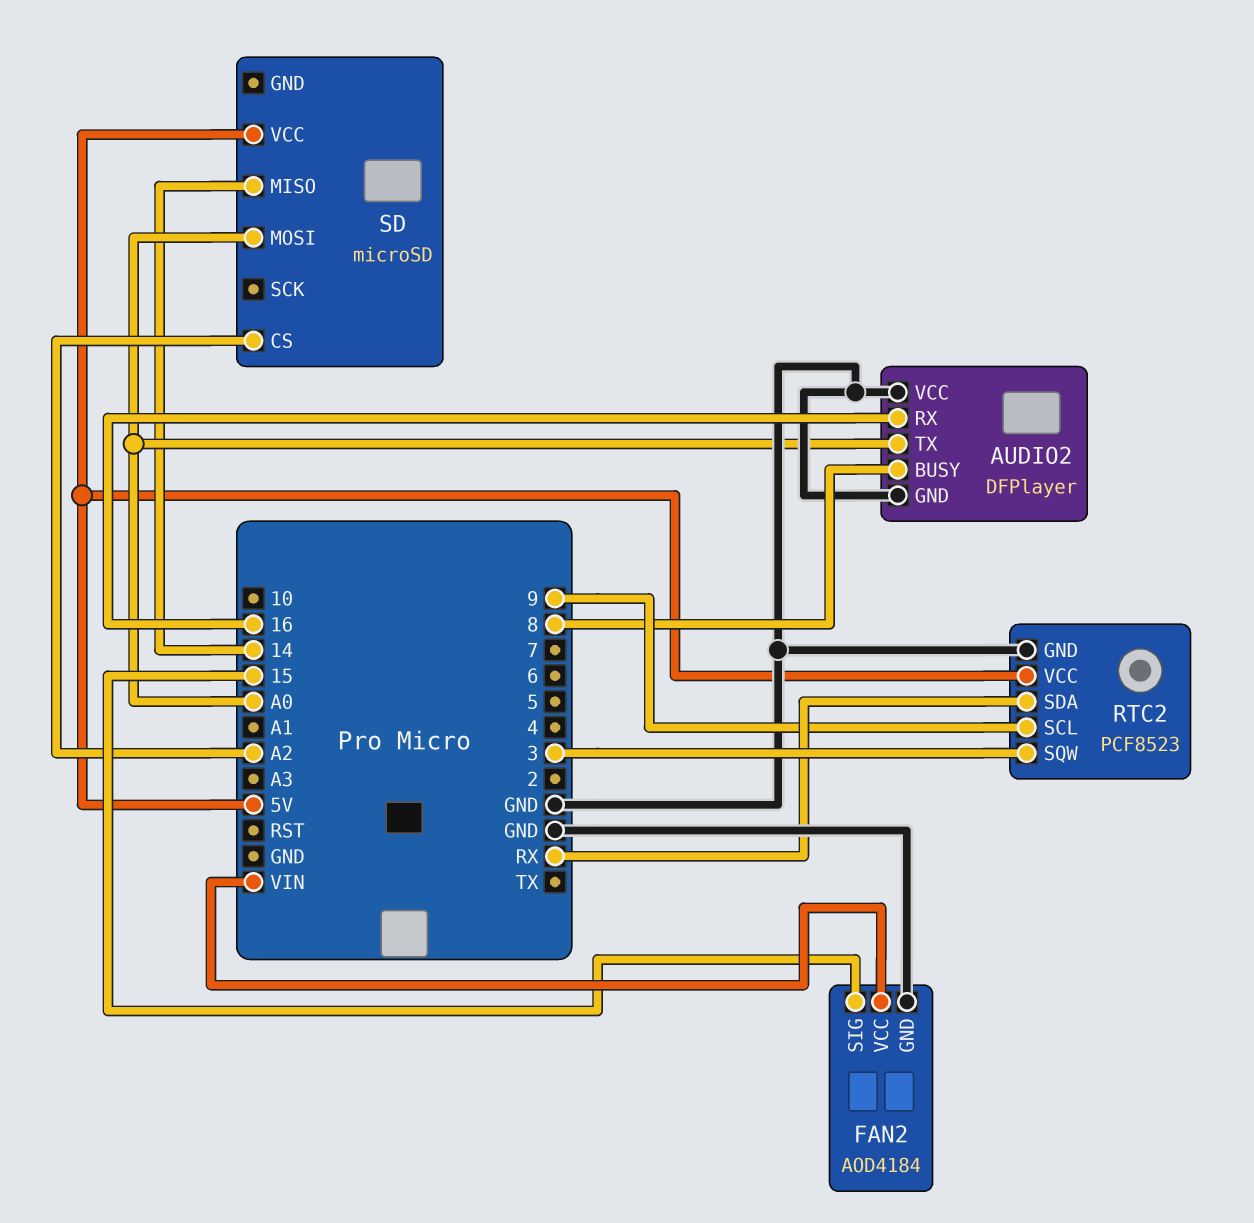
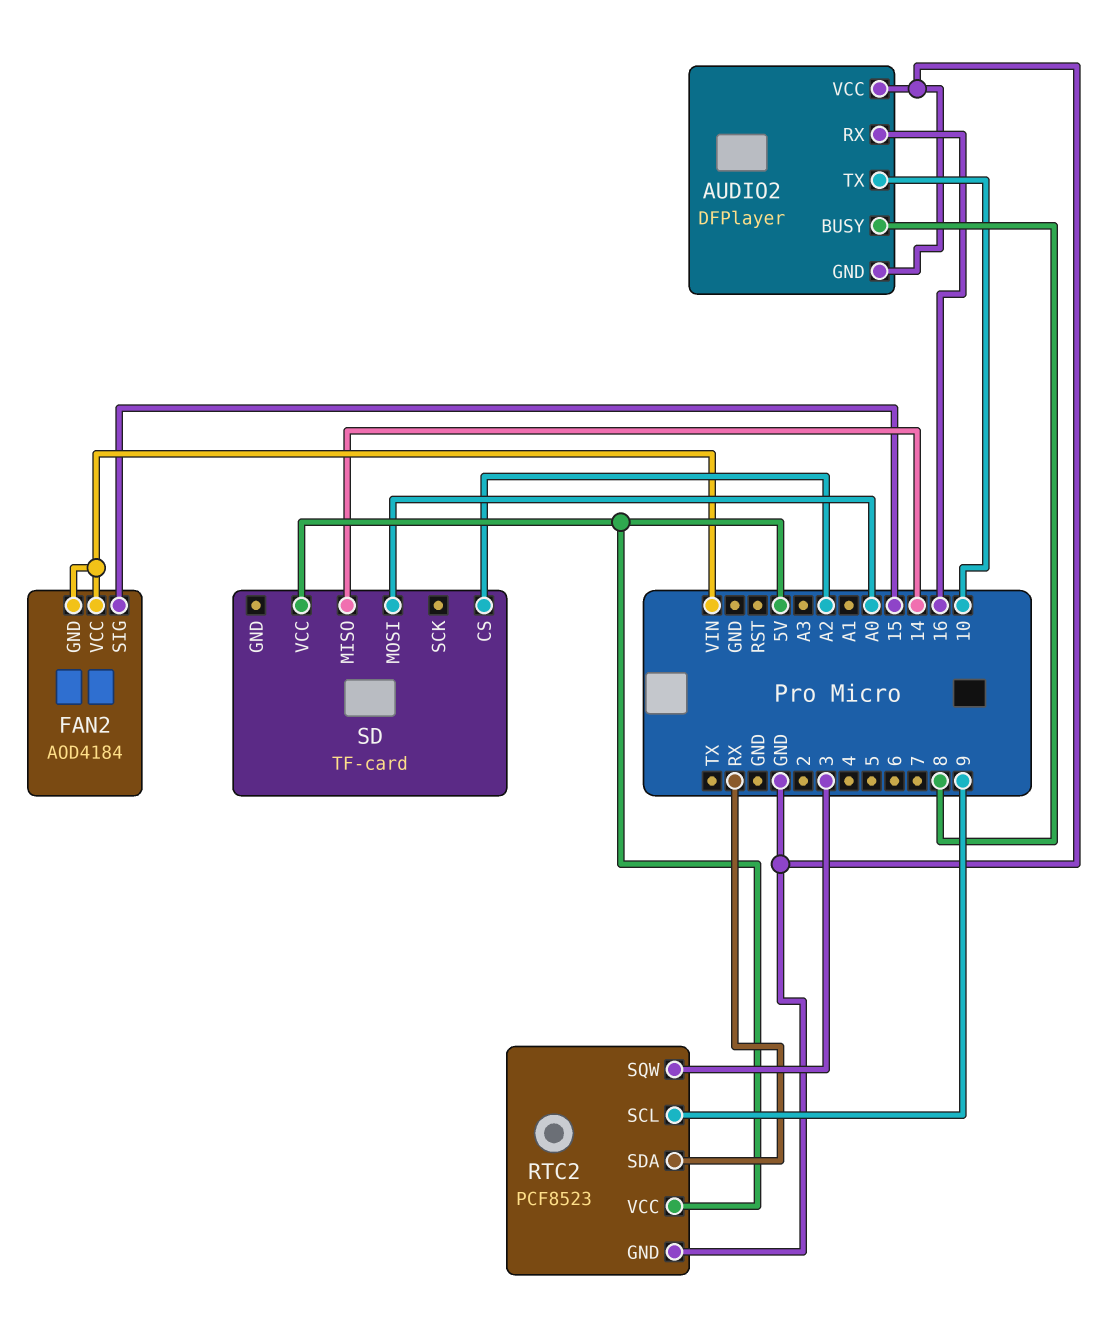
AUDIO2 pin TX: A0 -> 10
FAN2 pin GND: GND -> VIN
SD: microSD -> TF-card

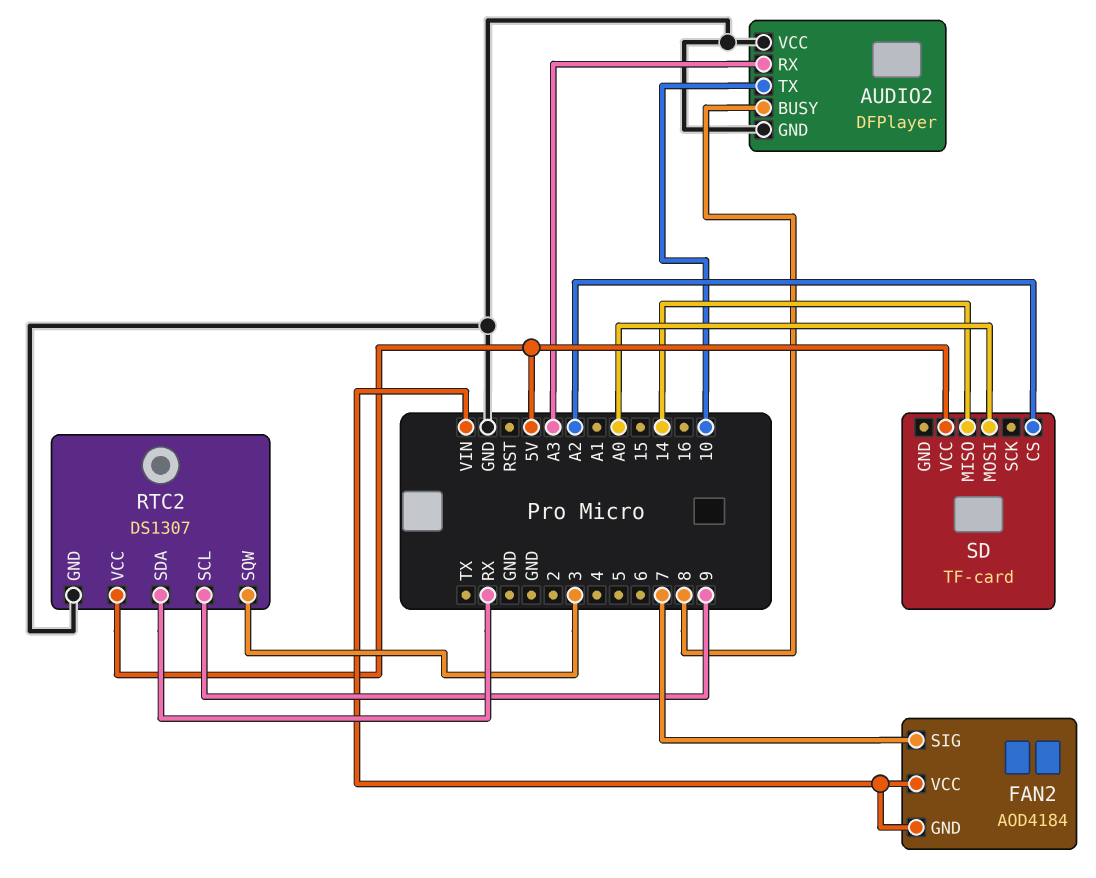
AUDIO2 pin RX: 16 -> A3
FAN2 pin SIG: 15 -> 7
RTC2: PCF8523 -> DS1307

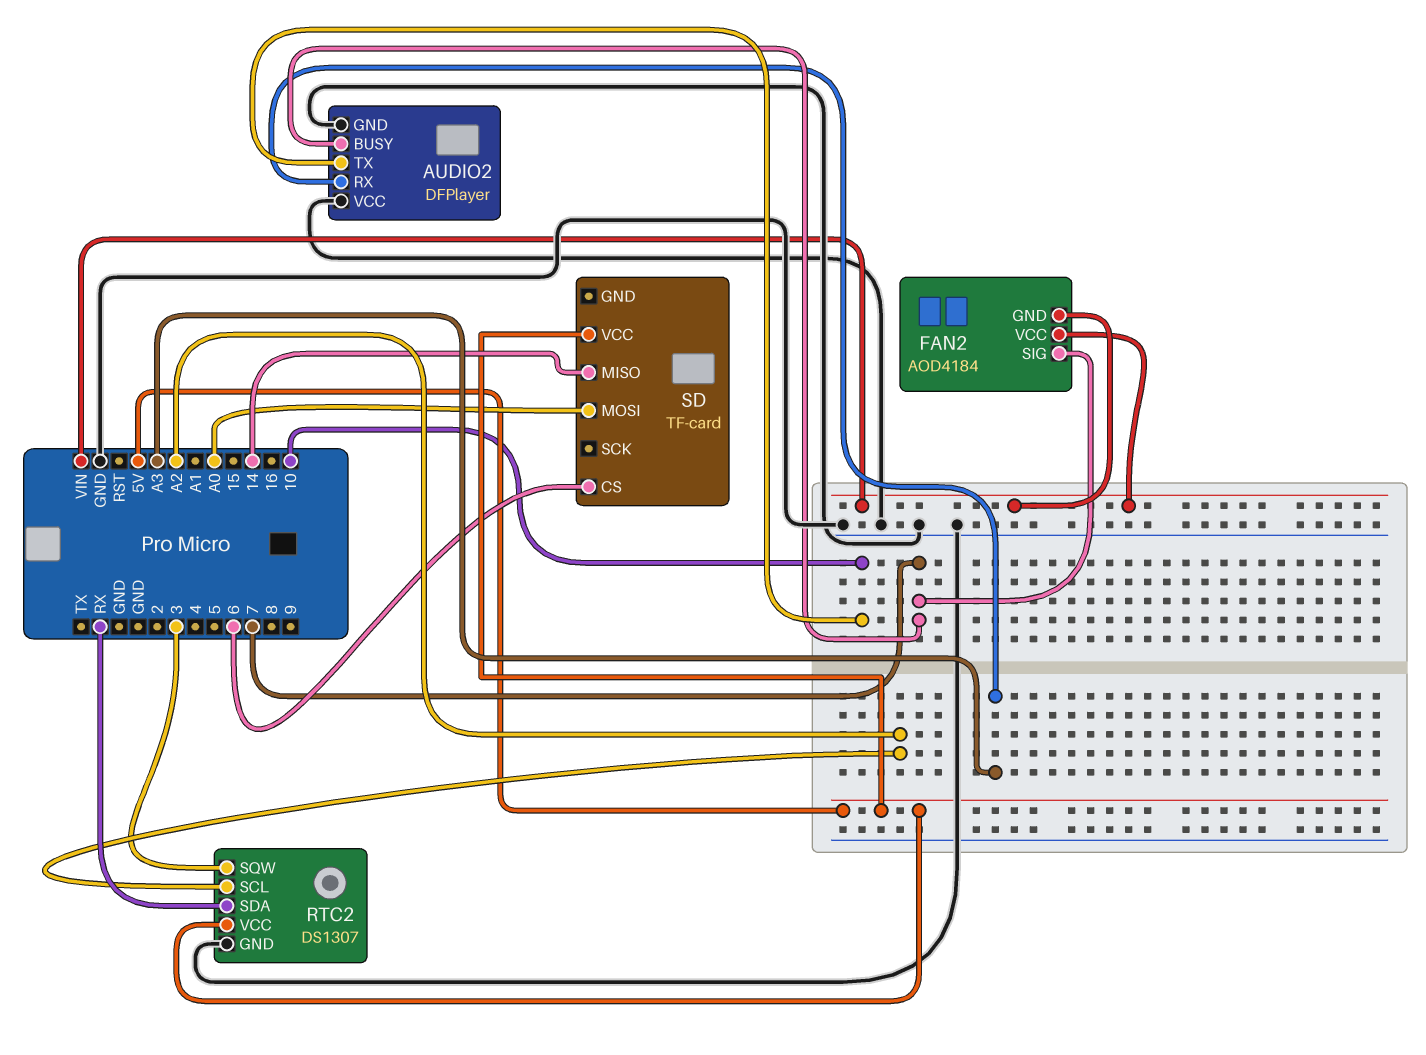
AUDIO2 pin BUSY: 8 -> 7
RTC2 pin SCL: 9 -> A2
SD pin CS: A2 -> 6

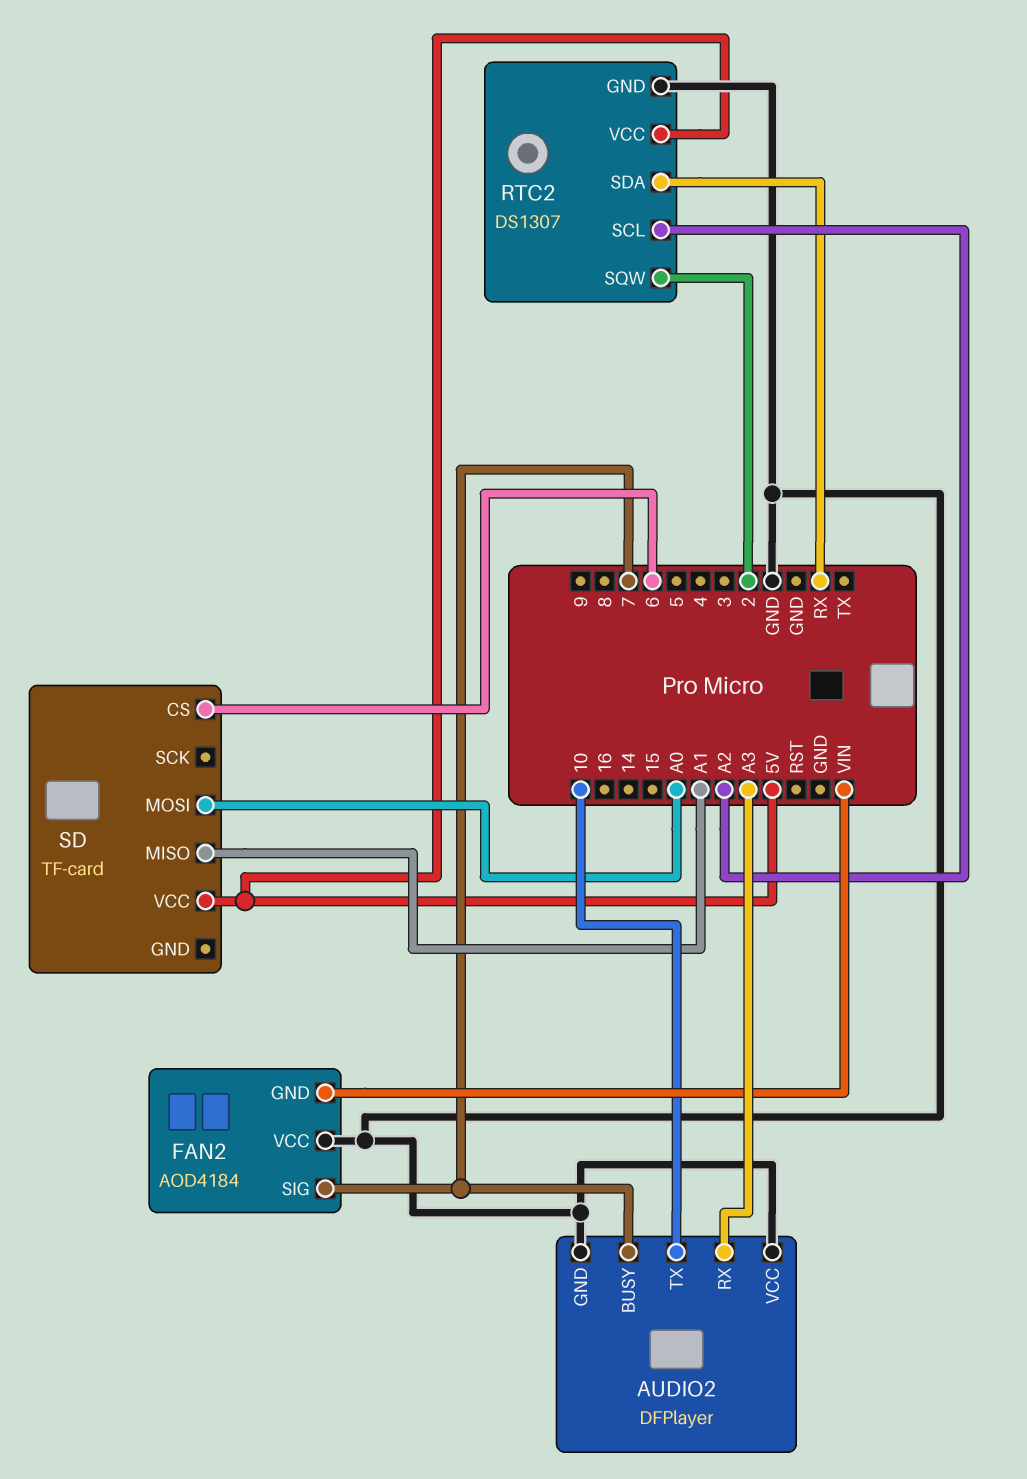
FAN2 pin VCC: VIN -> GND
RTC2 pin SQW: 3 -> 2
SD pin MISO: 14 -> A1

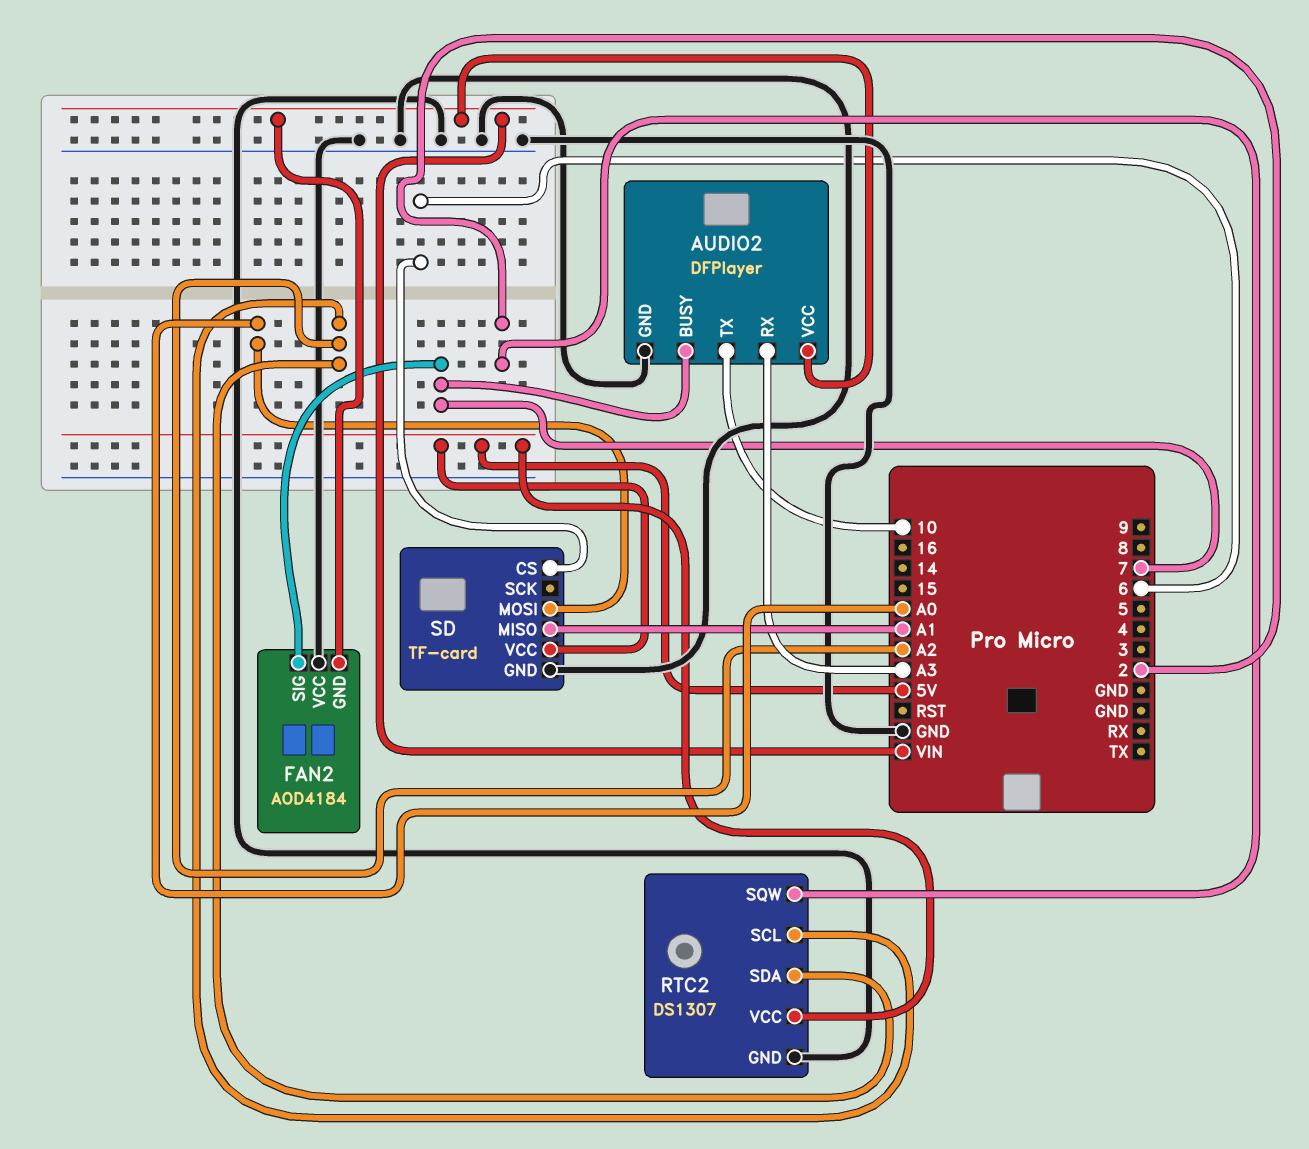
AUDIO2 pin VCC: GND -> VIN
RTC2 pin SDA: RX -> A2
SD pin GND: none -> GND

